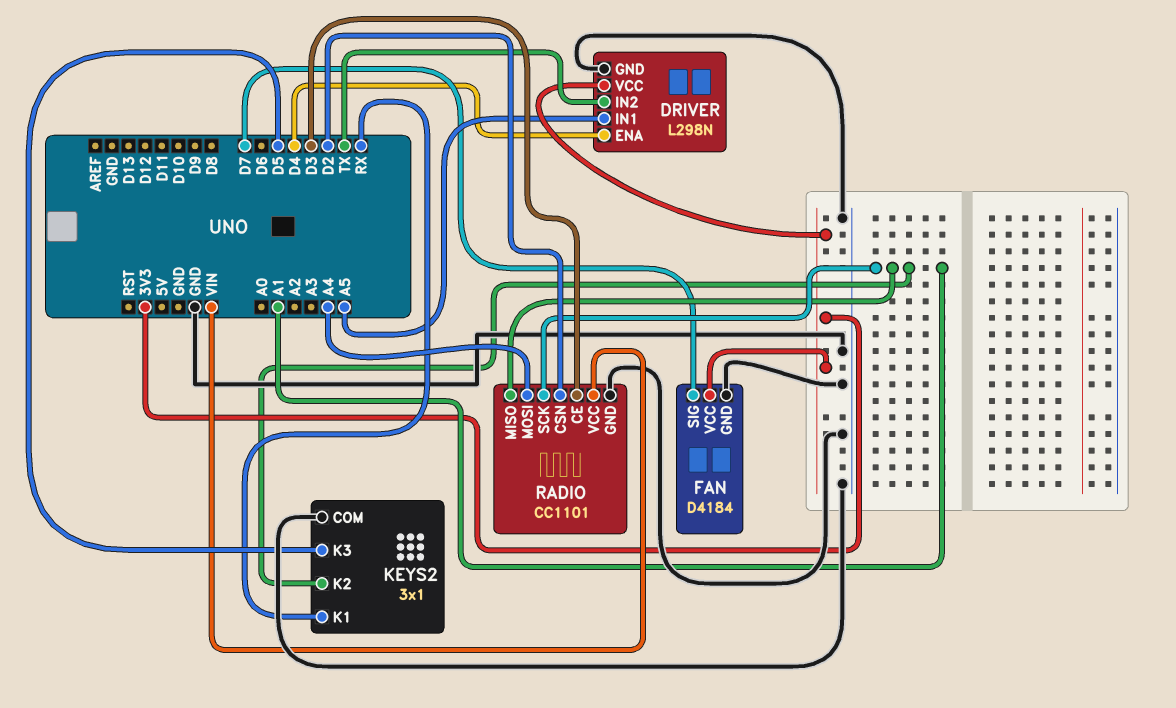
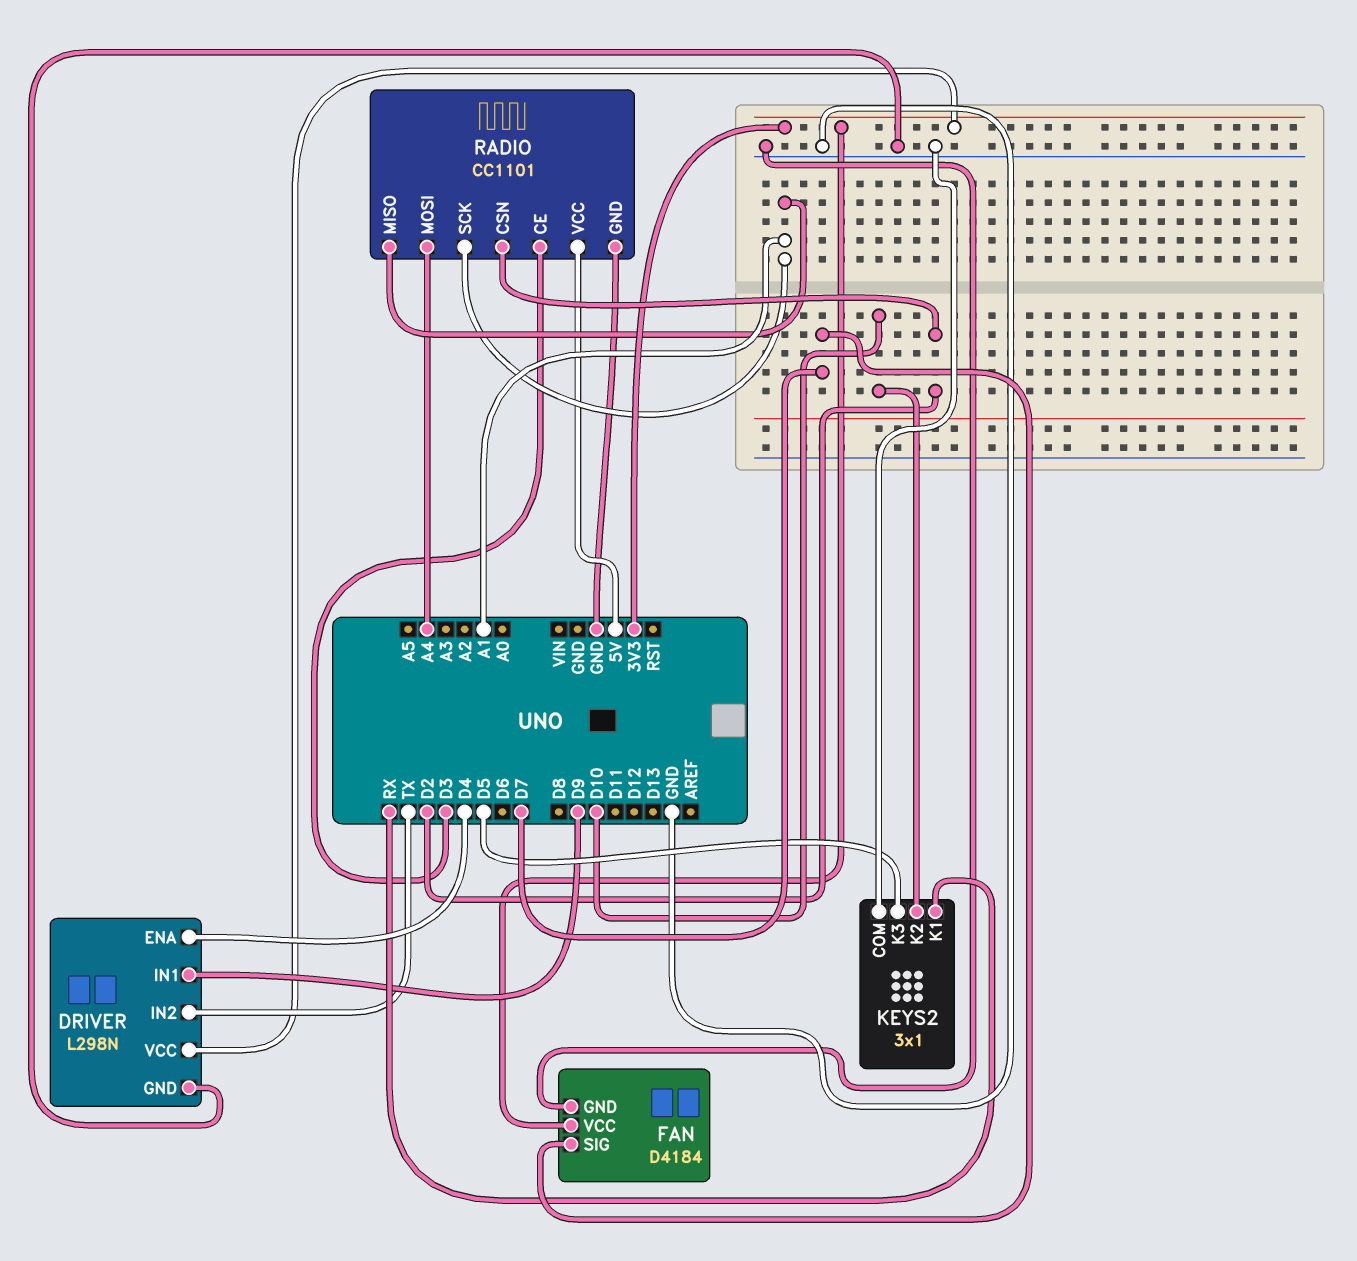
DRIVER pin IN1: A5 -> D9
KEYS2 pin K2: A1 -> D10
RADIO pin VCC: VIN -> 5V

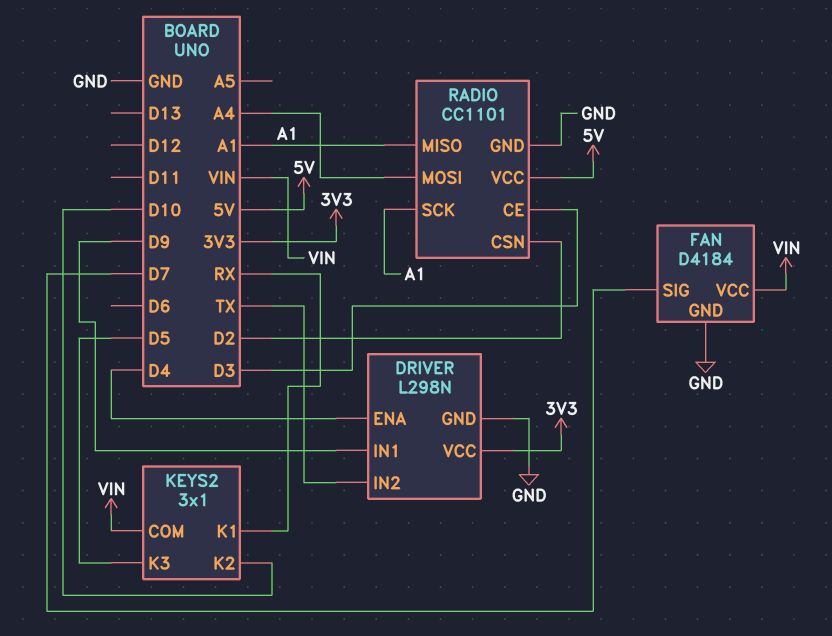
FAN pin VCC: 3V3 -> VIN
KEYS2 pin COM: GND -> VIN

